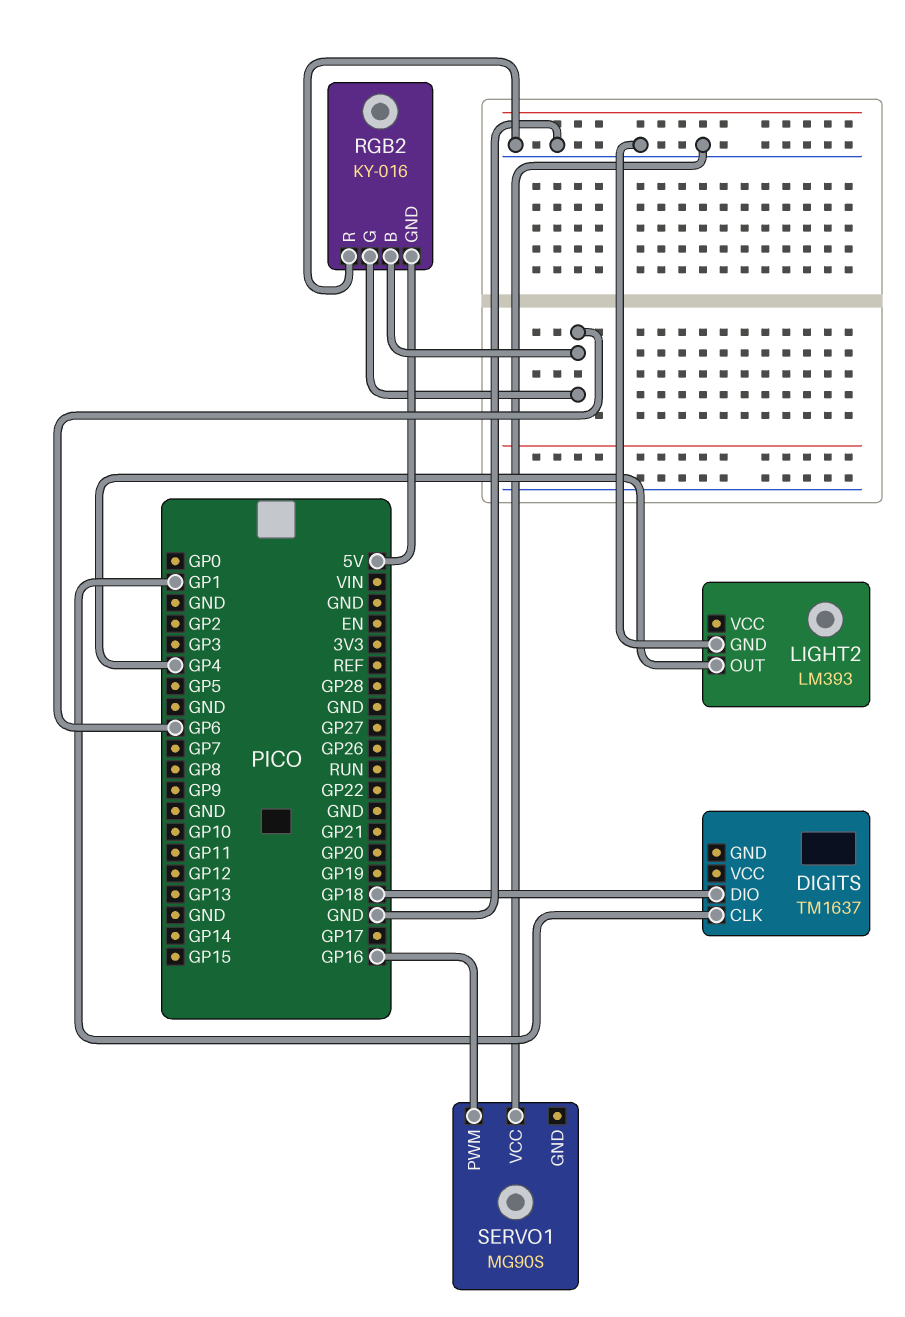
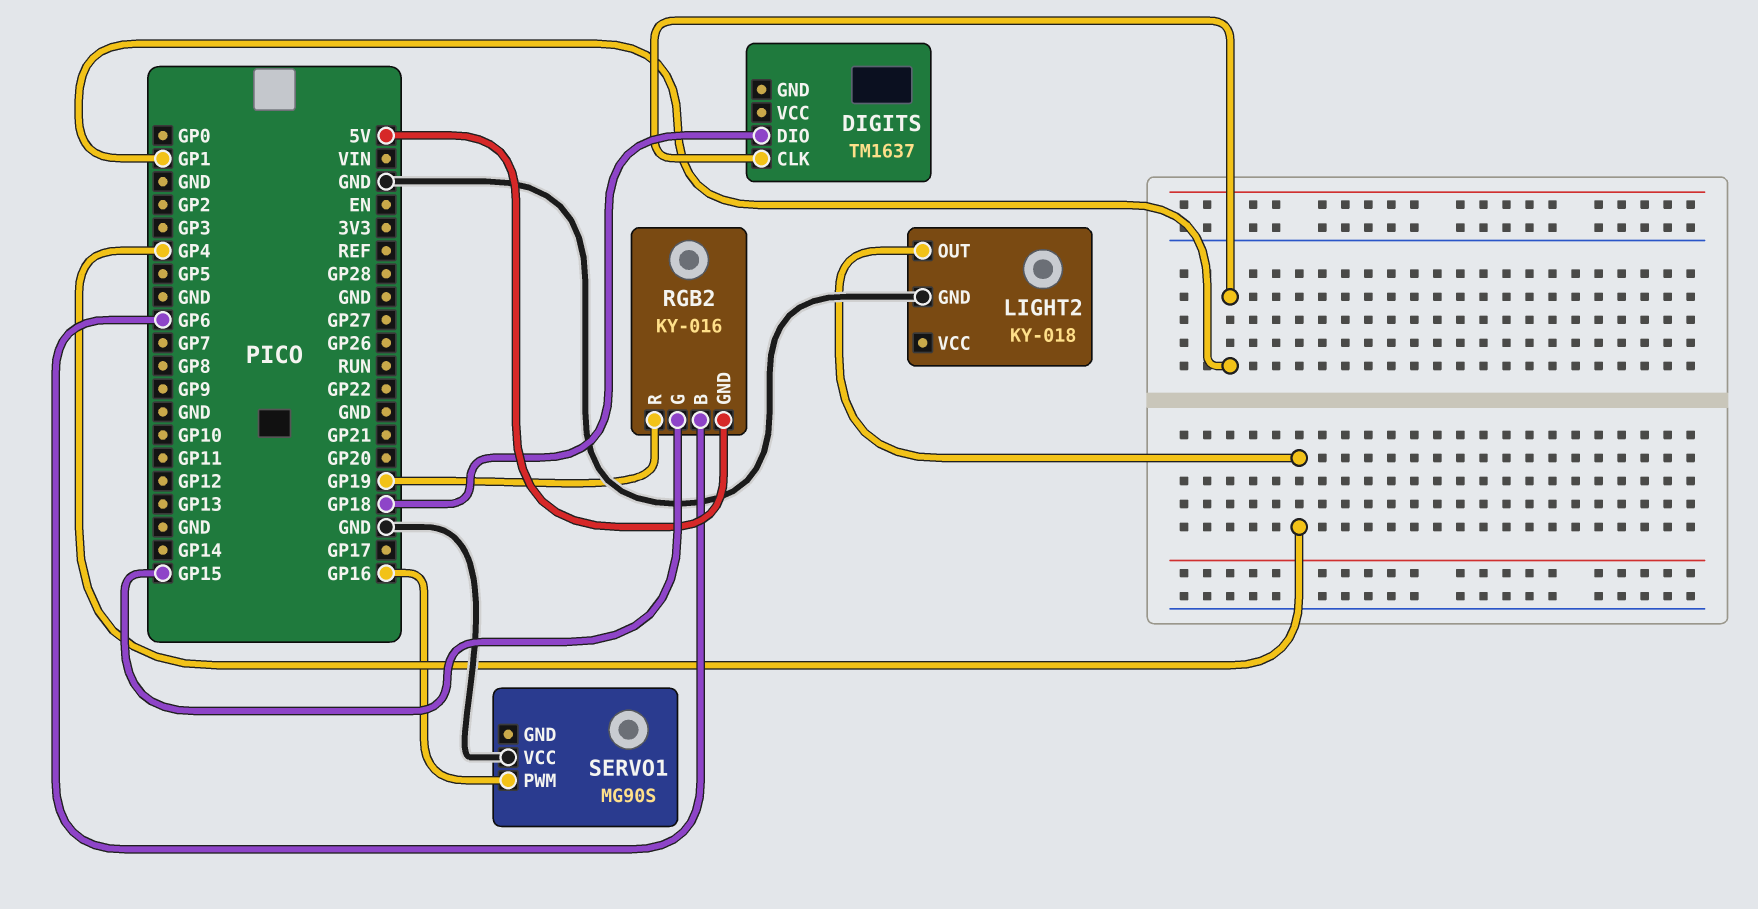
LIGHT2: LM393 -> KY-018
RGB2 pin G: GP6 -> GP15
RGB2 pin R: GND -> GP19

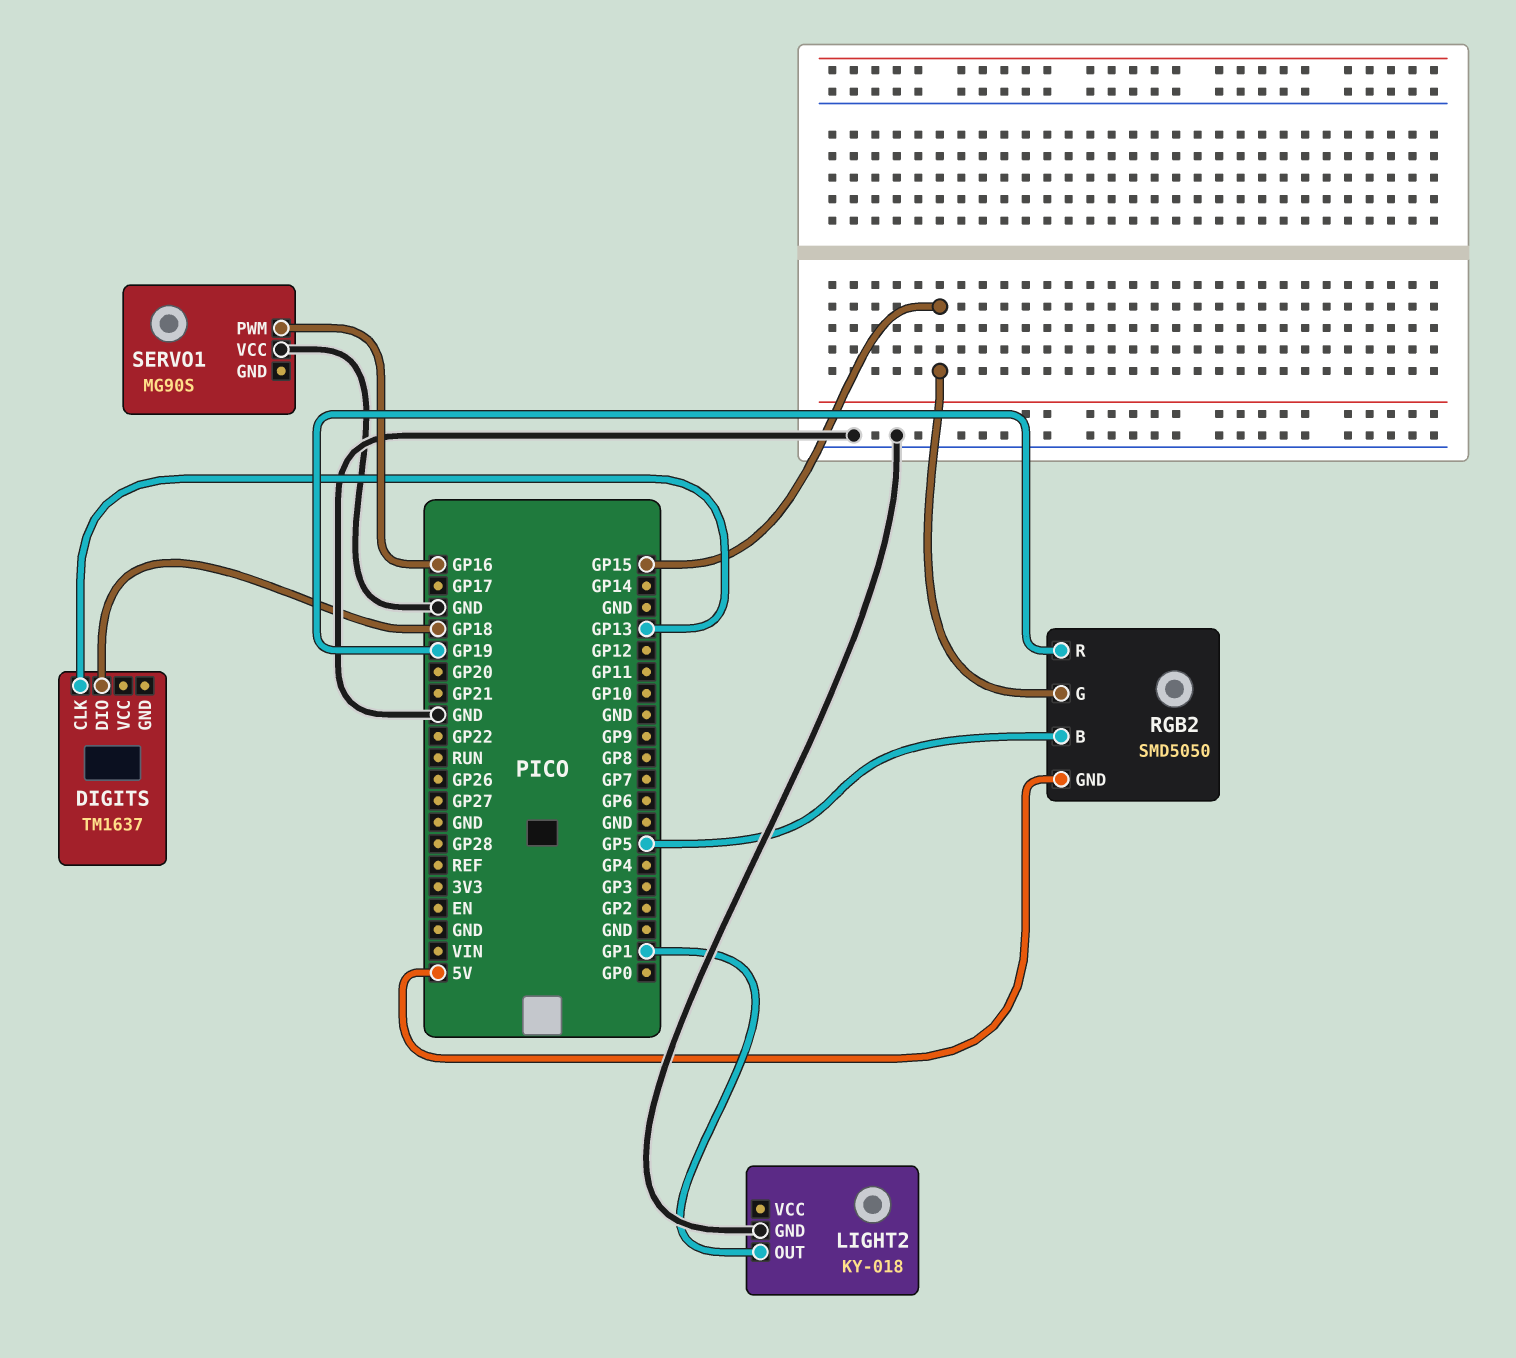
DIGITS pin CLK: GP1 -> GP13
LIGHT2 pin OUT: GP4 -> GP1
RGB2: KY-016 -> SMD5050
RGB2 pin B: GP6 -> GP5

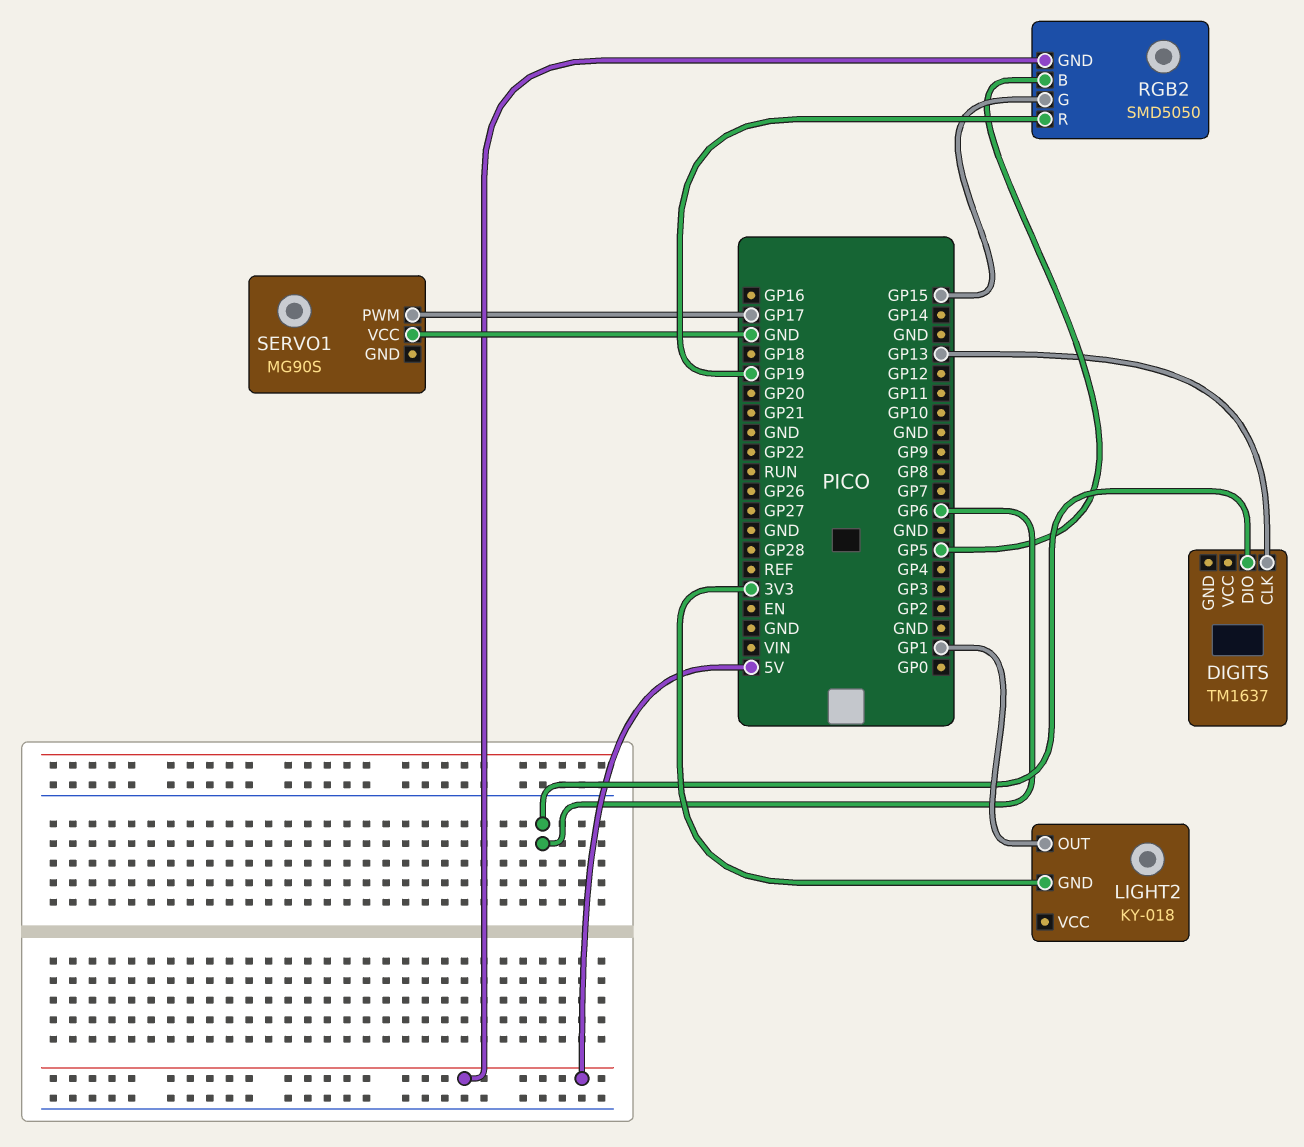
DIGITS pin DIO: GP18 -> GP6
LIGHT2 pin GND: GND -> 3V3
SERVO1 pin PWM: GP16 -> GP17

